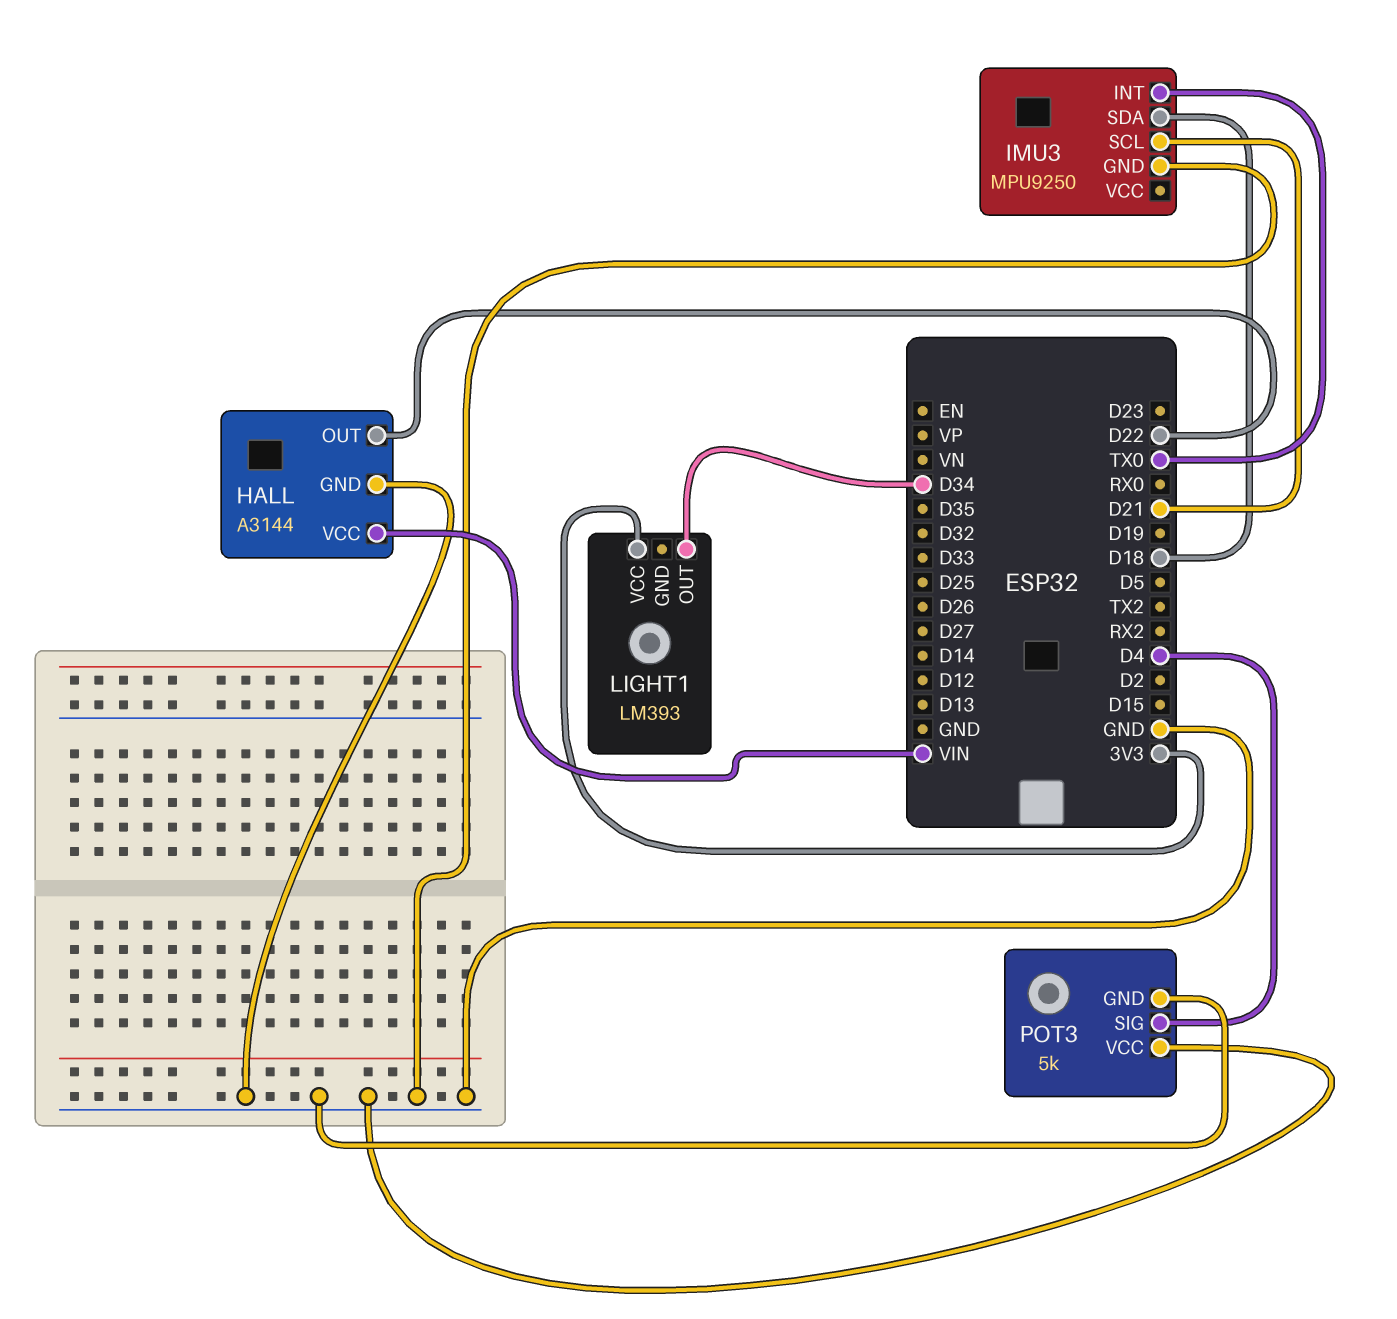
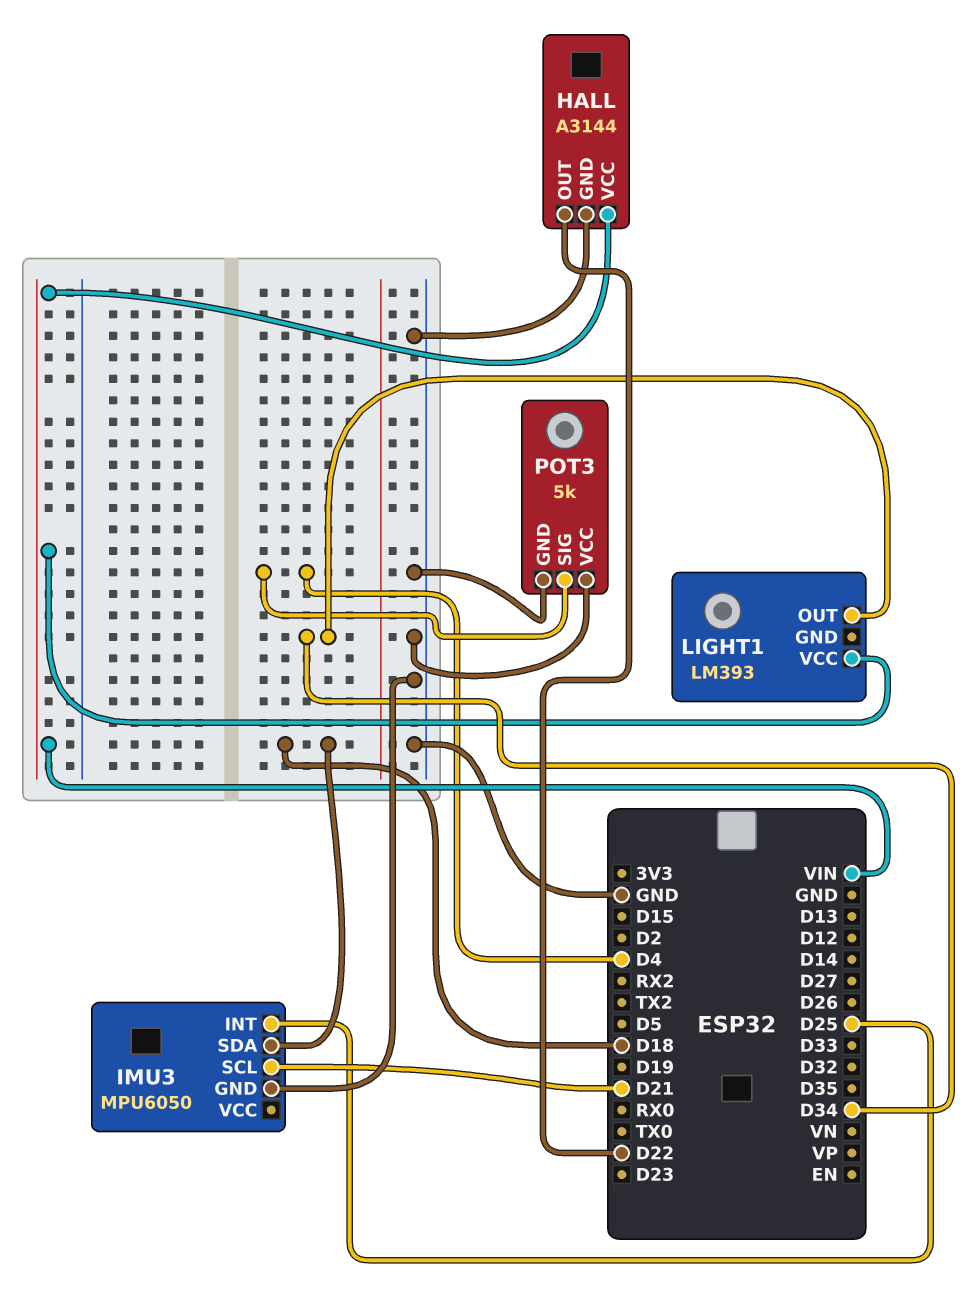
IMU3: MPU9250 -> MPU6050
IMU3 pin INT: TX0 -> D25
LIGHT1 pin VCC: 3V3 -> VIN

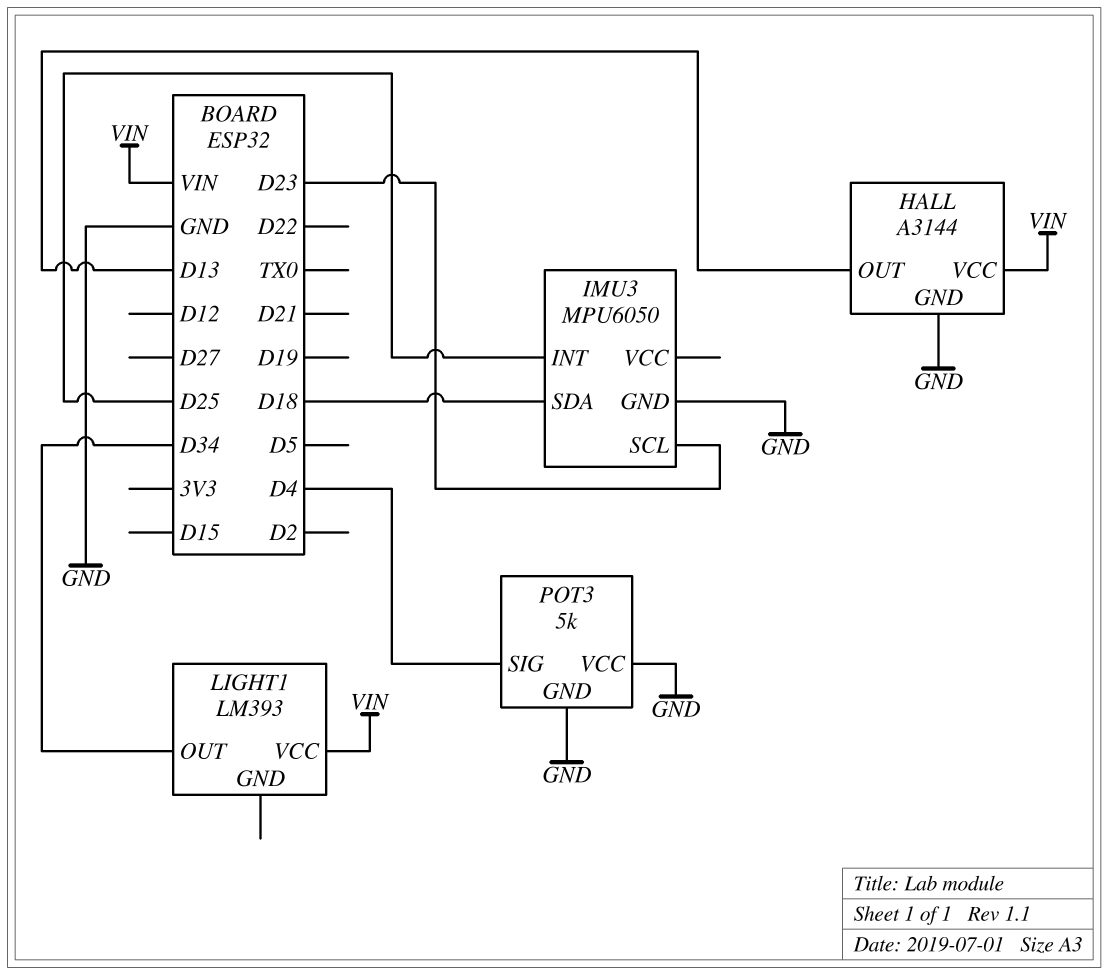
HALL pin OUT: D22 -> D13
IMU3 pin SCL: D21 -> D23

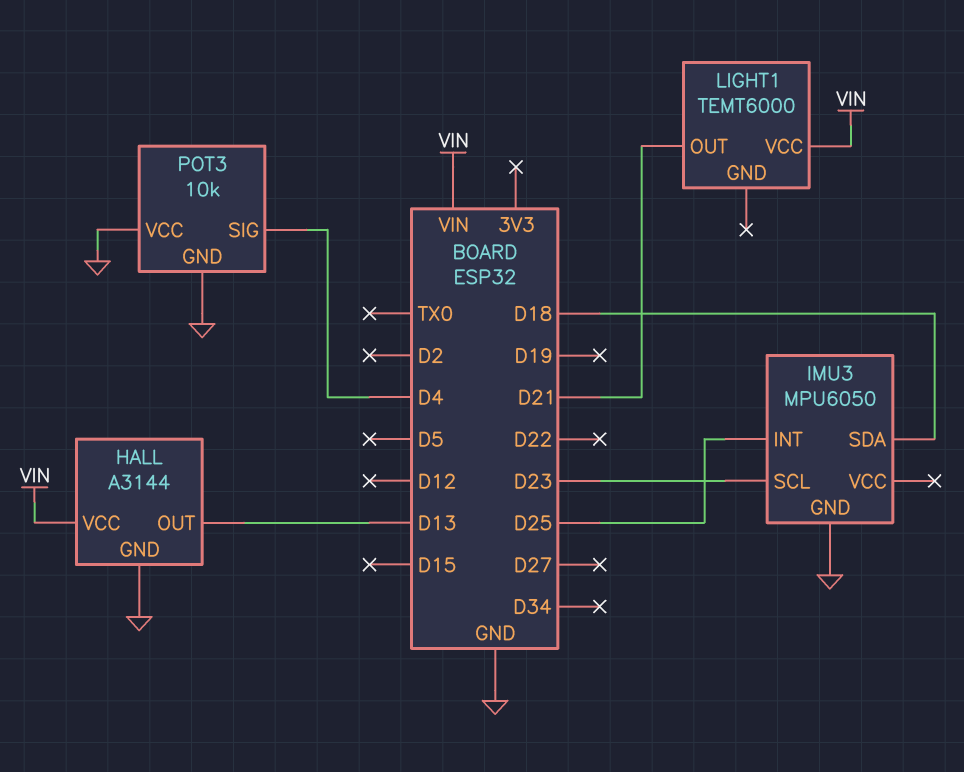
LIGHT1: LM393 -> TEMT6000
LIGHT1 pin OUT: D34 -> D21
POT3: 5k -> 10k

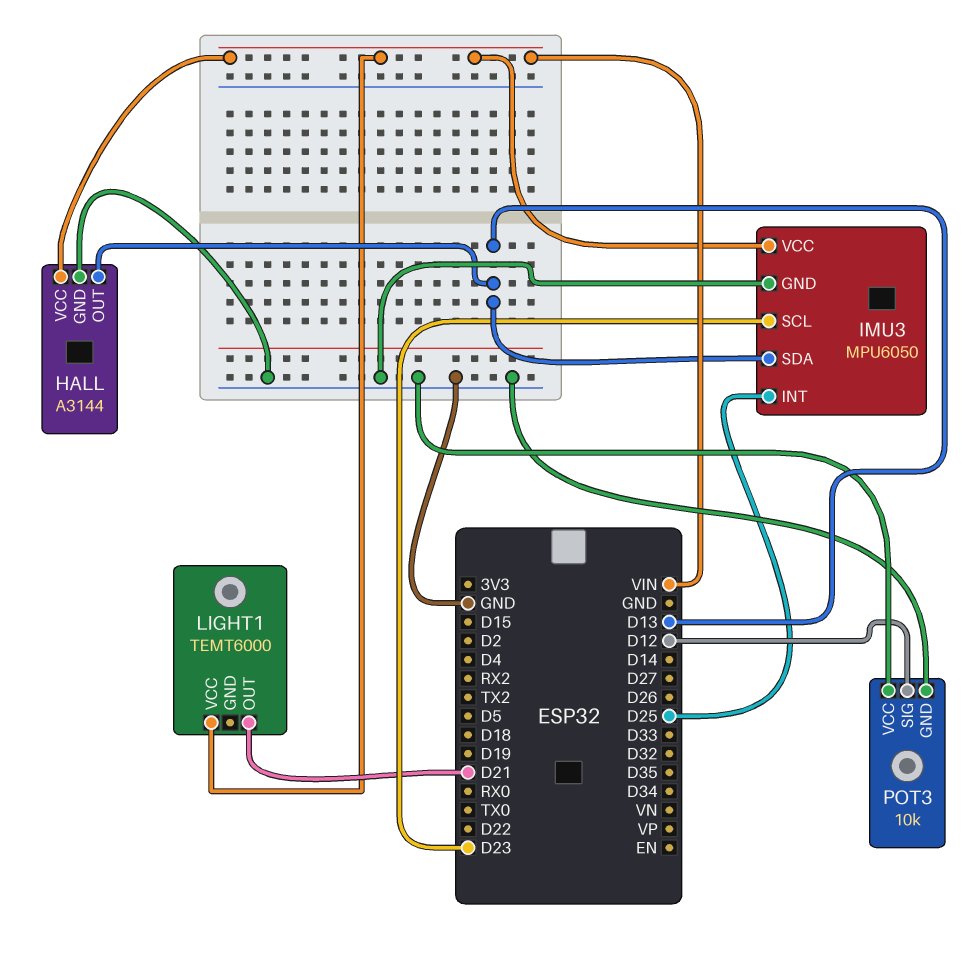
IMU3 pin SDA: D18 -> D13
IMU3 pin VCC: none -> VIN
POT3 pin SIG: D4 -> D12

